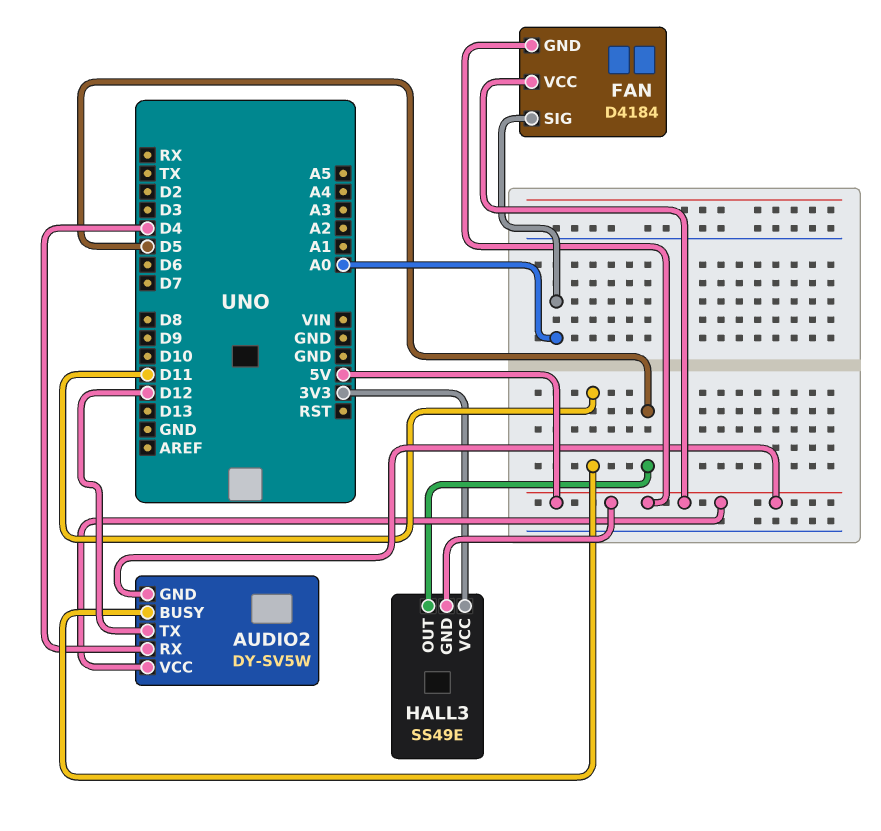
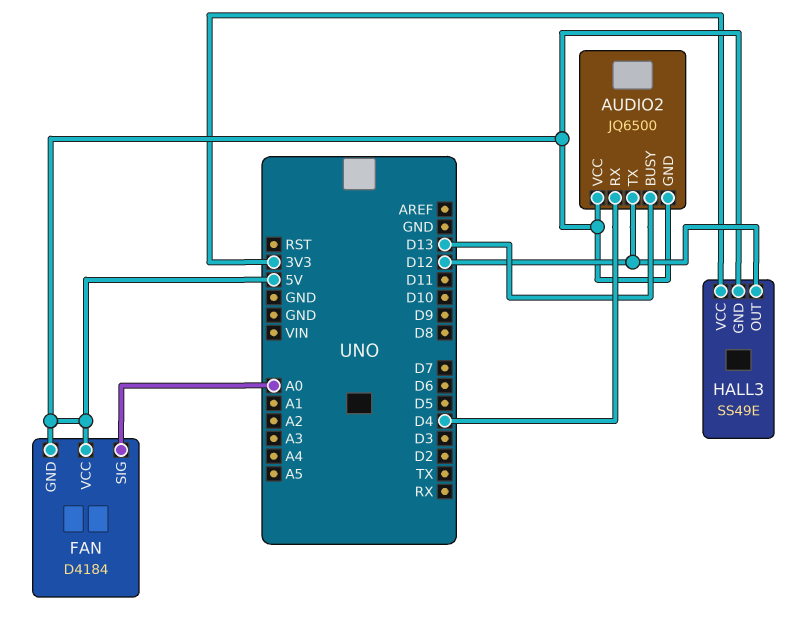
AUDIO2: DY-SV5W -> JQ6500
AUDIO2 pin BUSY: D11 -> D13
HALL3 pin OUT: D5 -> D12

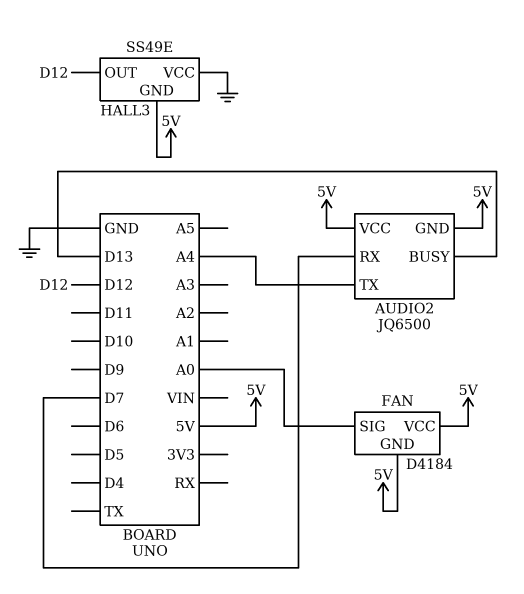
AUDIO2 pin RX: D4 -> D7
AUDIO2 pin TX: D12 -> A4
HALL3 pin VCC: 3V3 -> GND

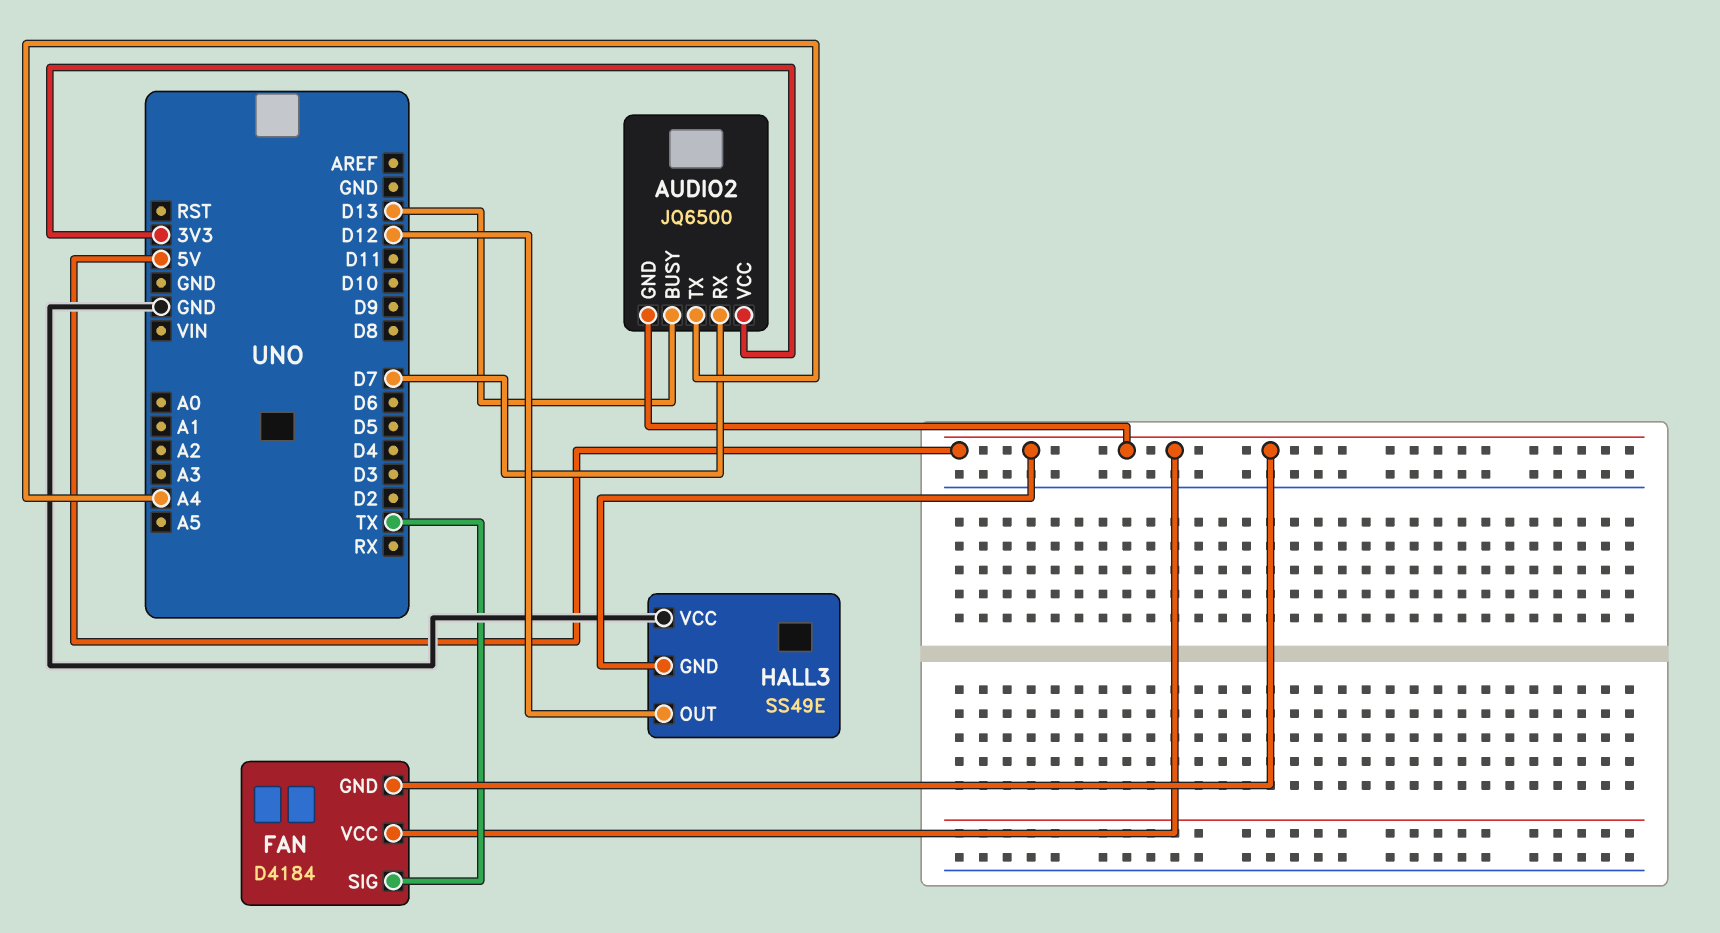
AUDIO2 pin VCC: 5V -> 3V3
FAN pin SIG: A0 -> TX

